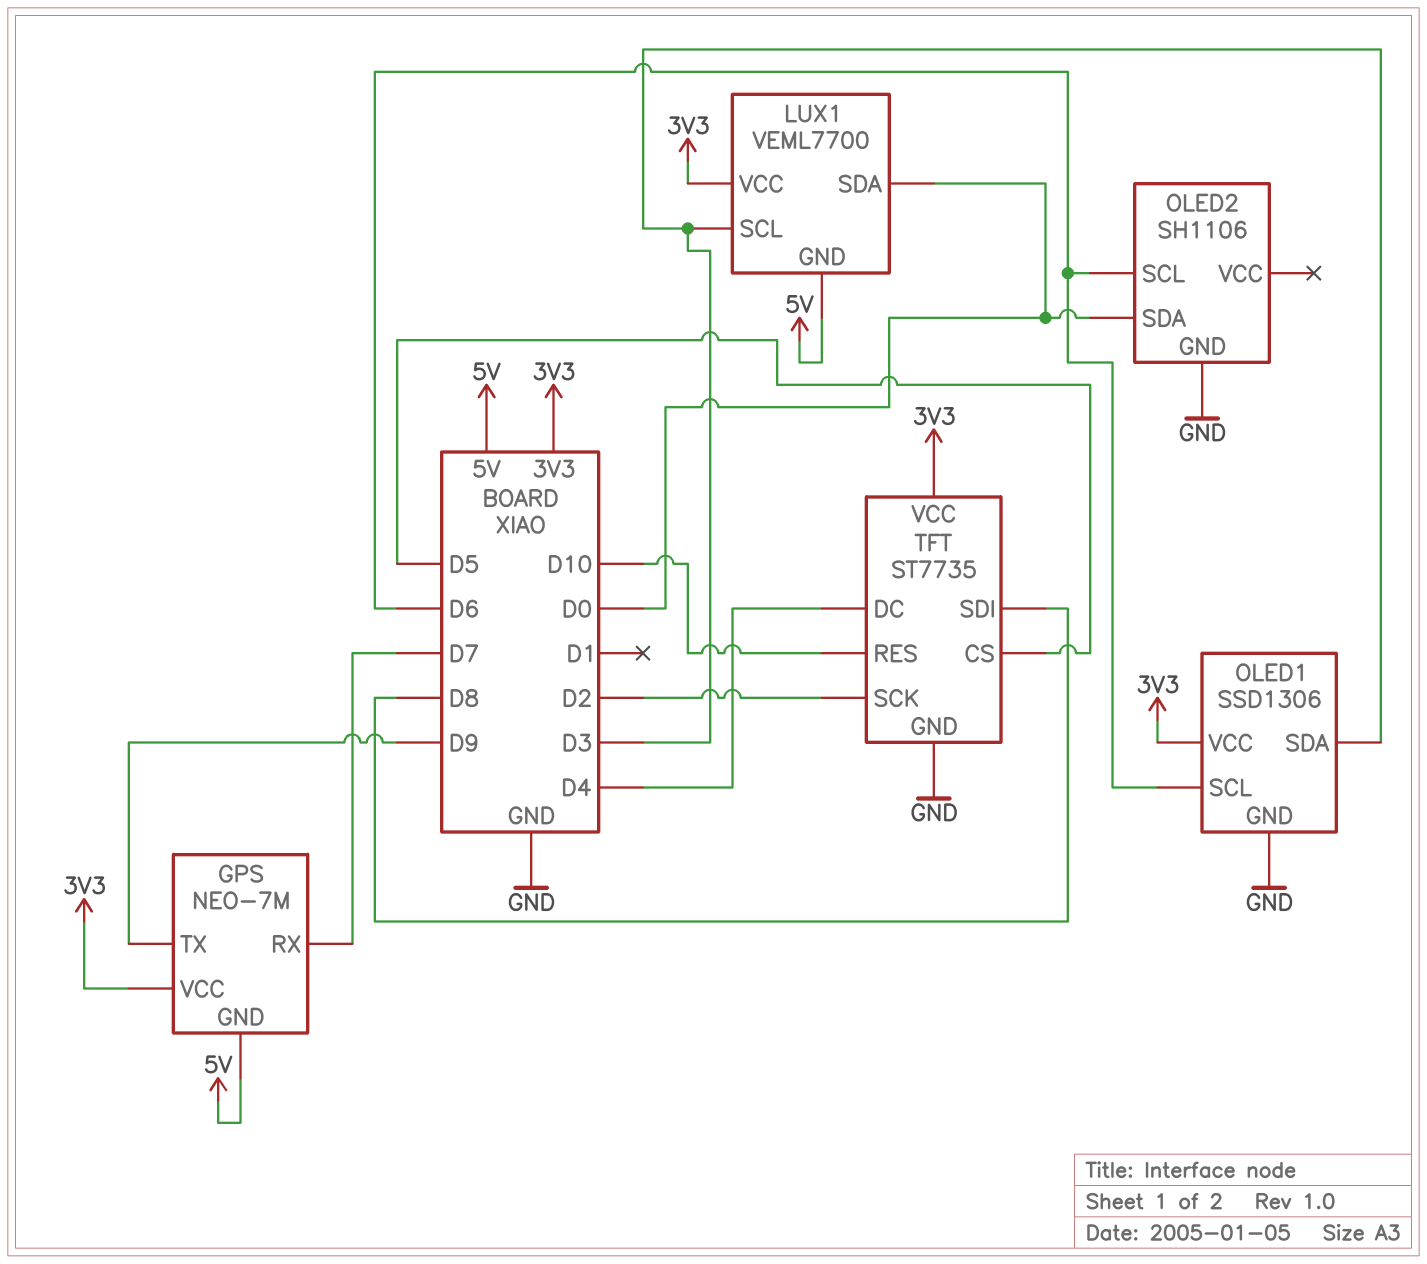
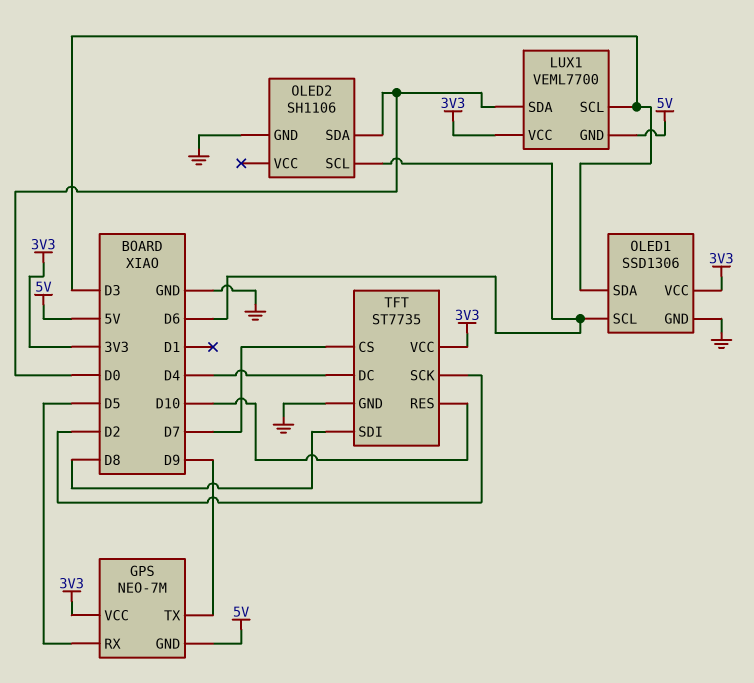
GPS pin RX: D7 -> D5
TFT pin CS: D5 -> D7

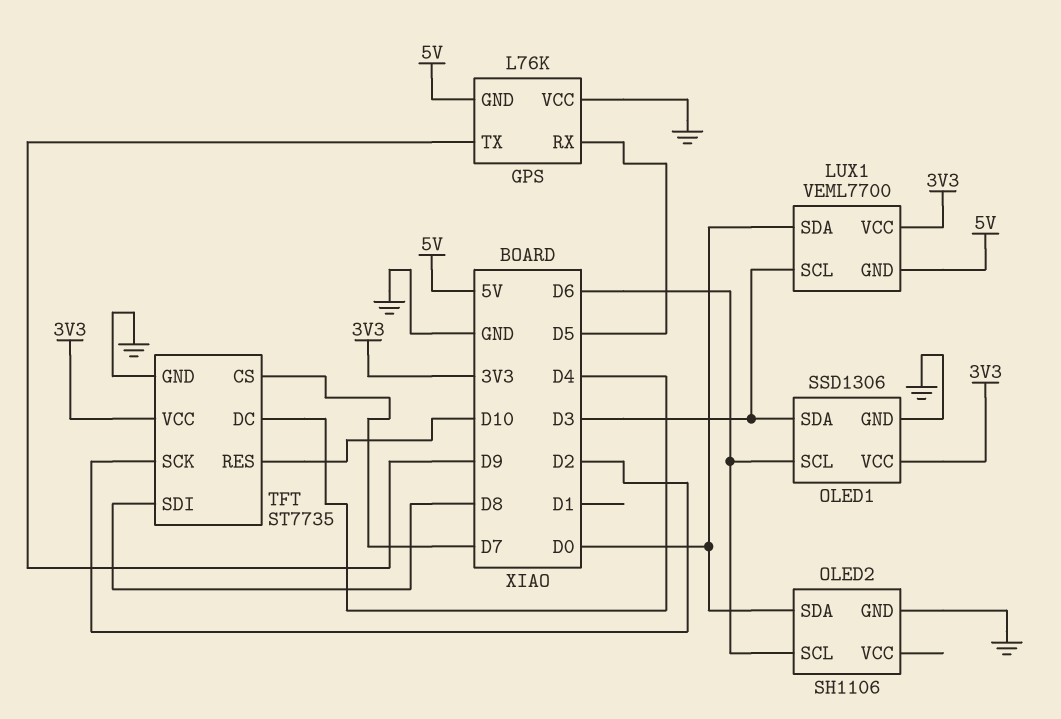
GPS: NEO-7M -> L76K
GPS pin VCC: 3V3 -> GND

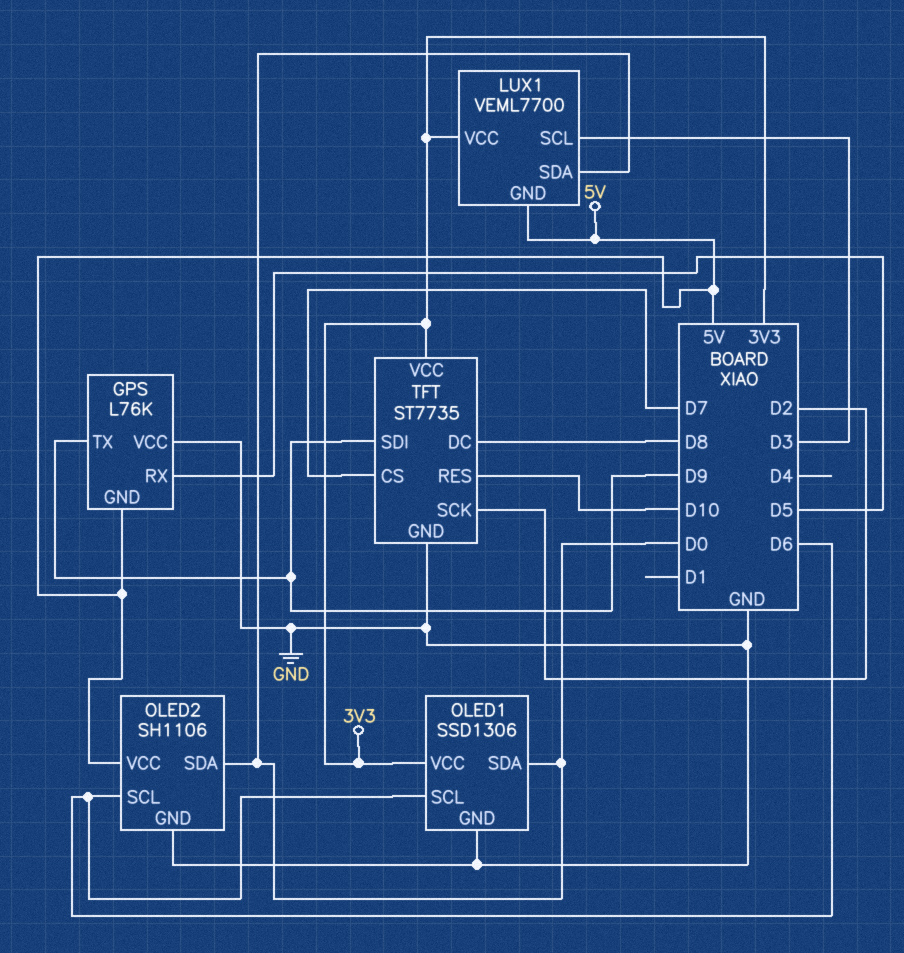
OLED1 pin SDA: D3 -> D0
OLED2 pin VCC: none -> 5V
TFT pin DC: D4 -> D8
TFT pin SDI: D8 -> D9

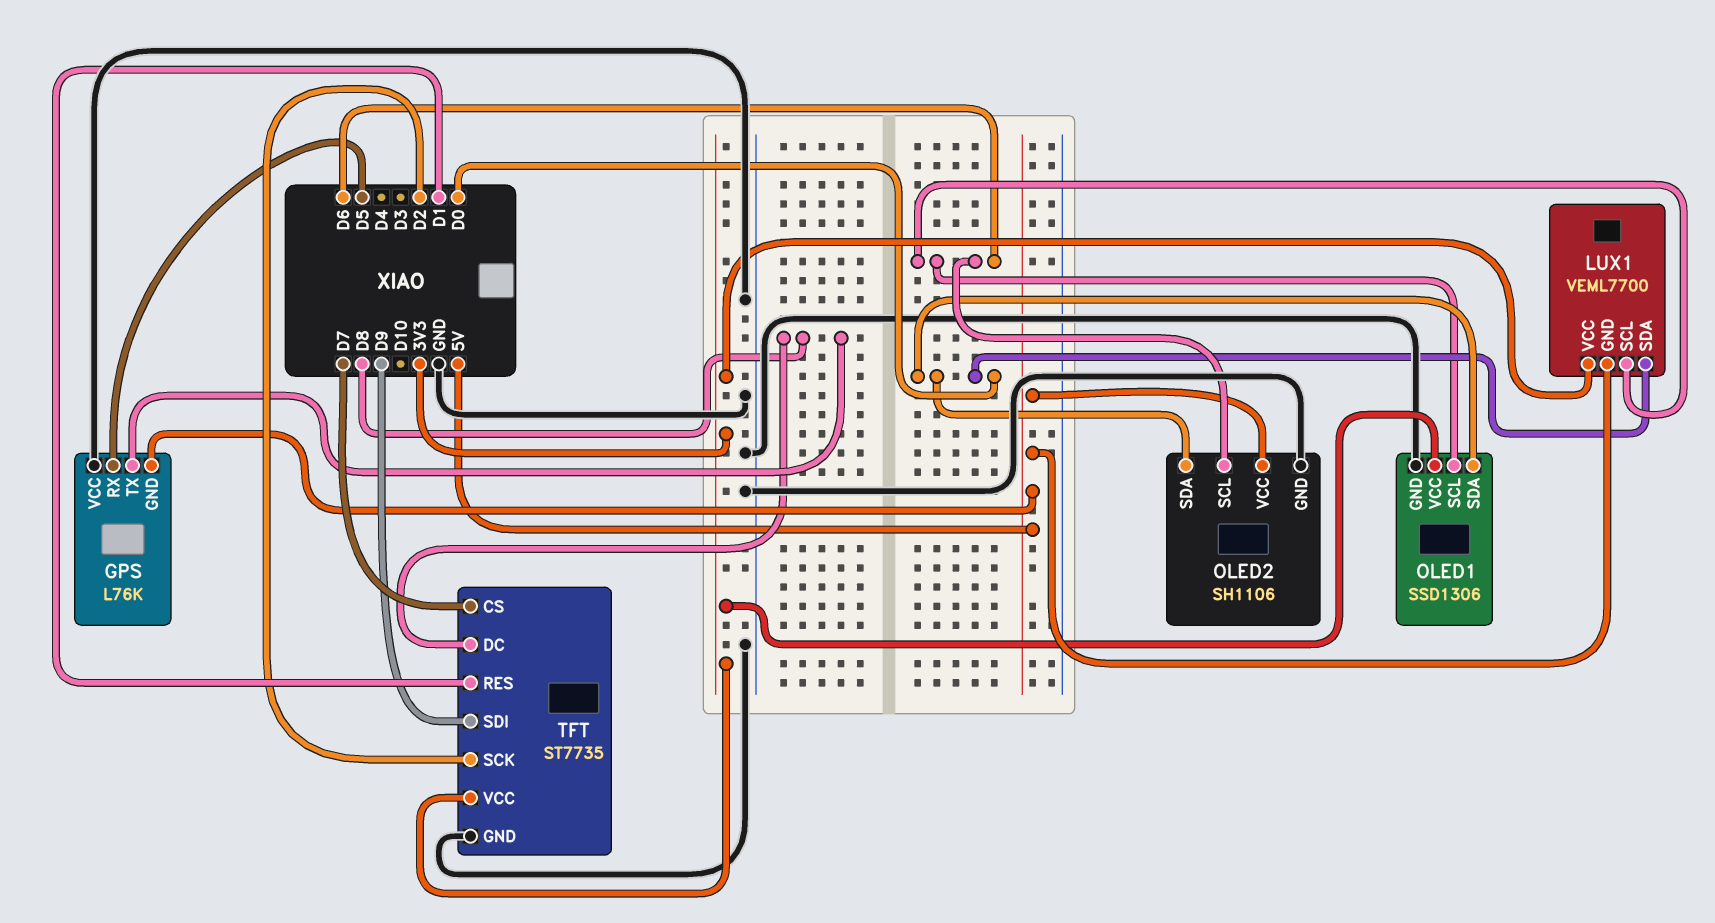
GPS pin TX: D9 -> D8
LUX1 pin SCL: D3 -> D6
TFT pin RES: D10 -> D1

